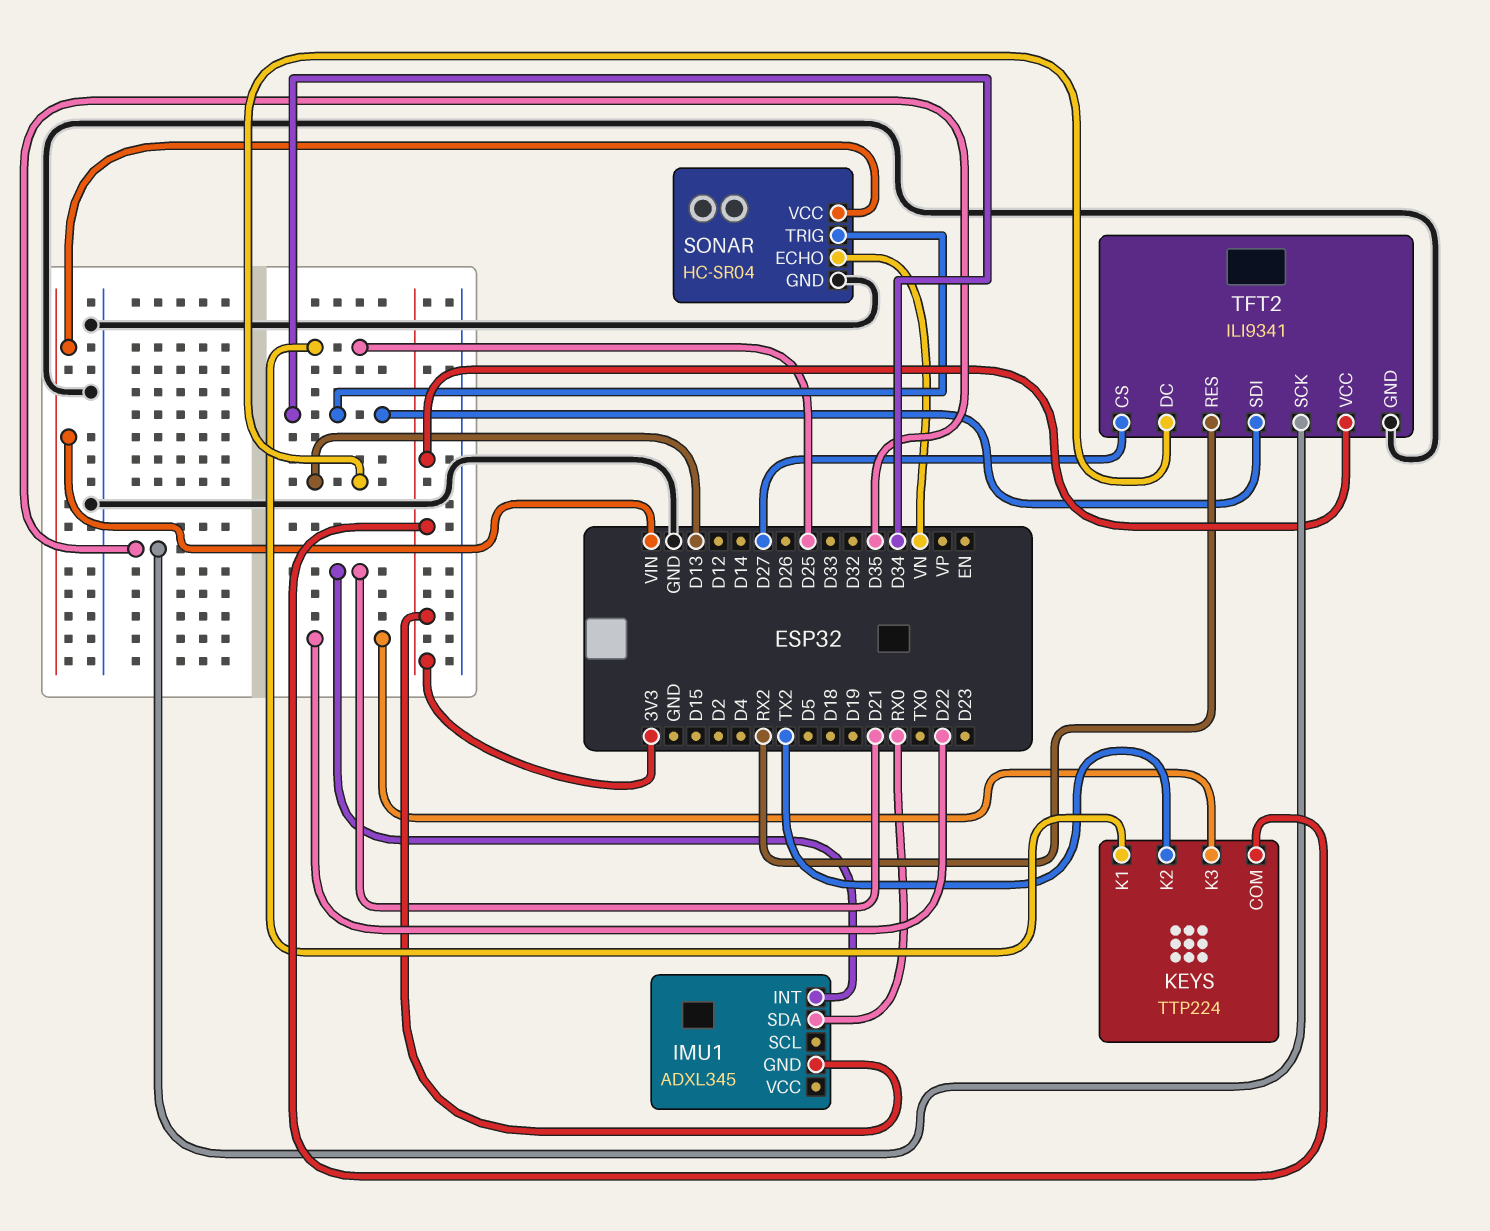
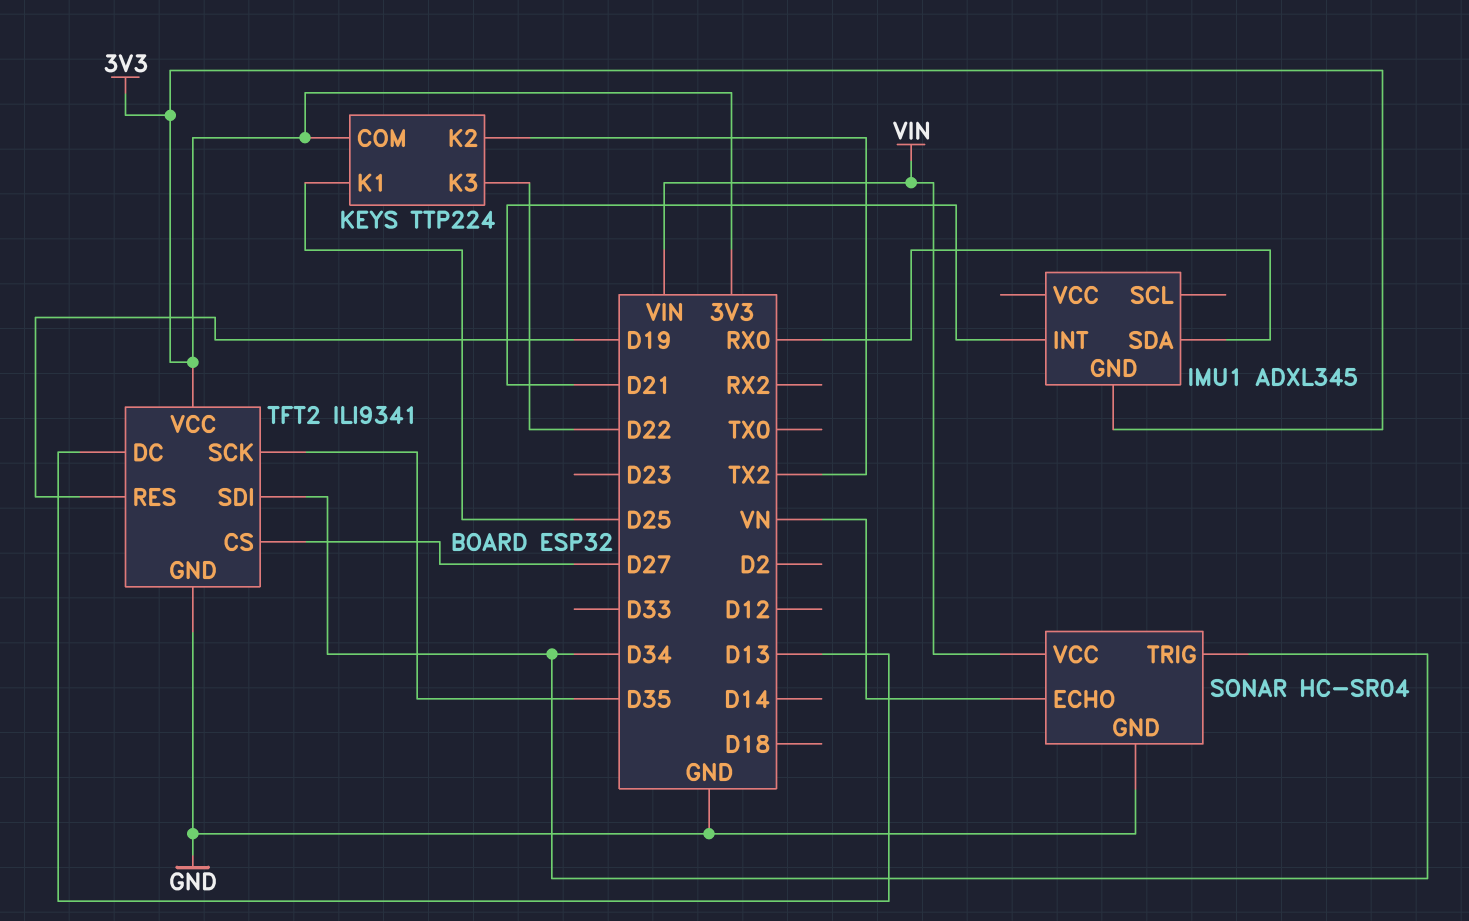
TFT2 pin RES: RX2 -> D19

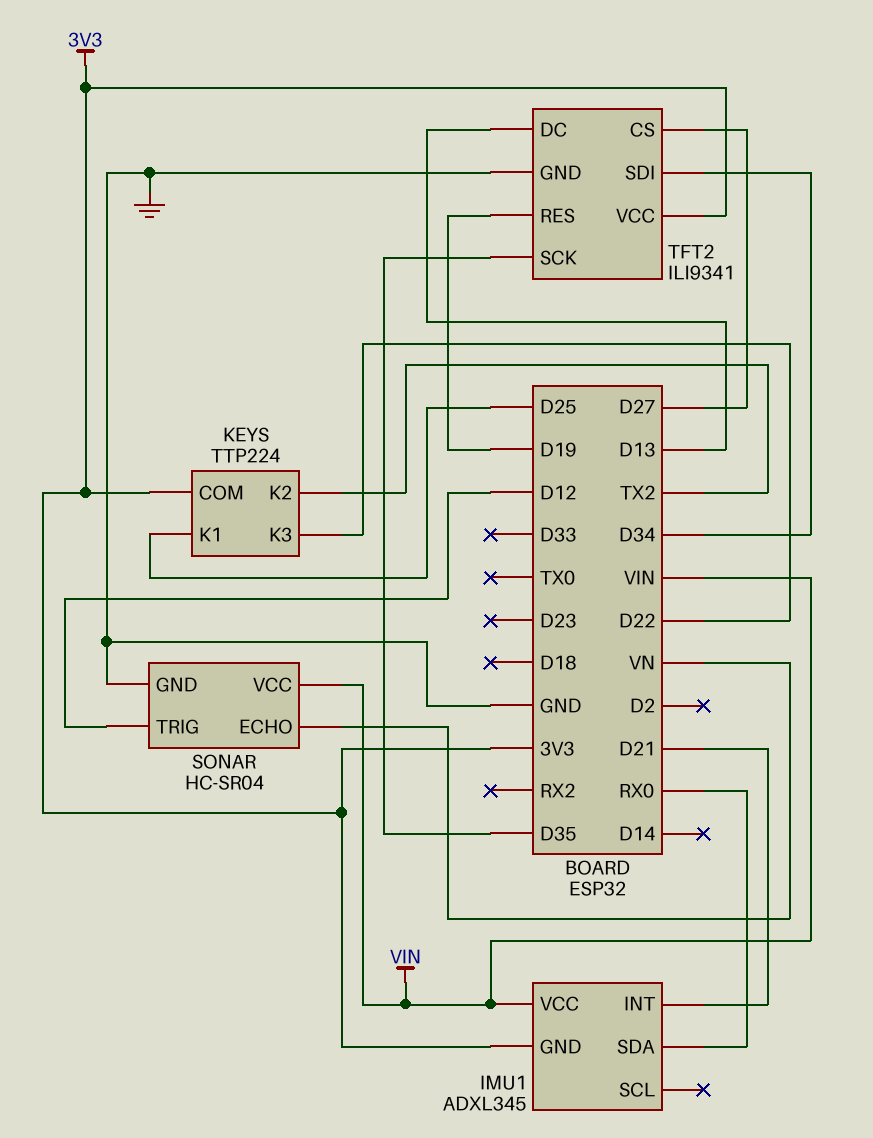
IMU1 pin VCC: none -> VIN
SONAR pin TRIG: D34 -> D12

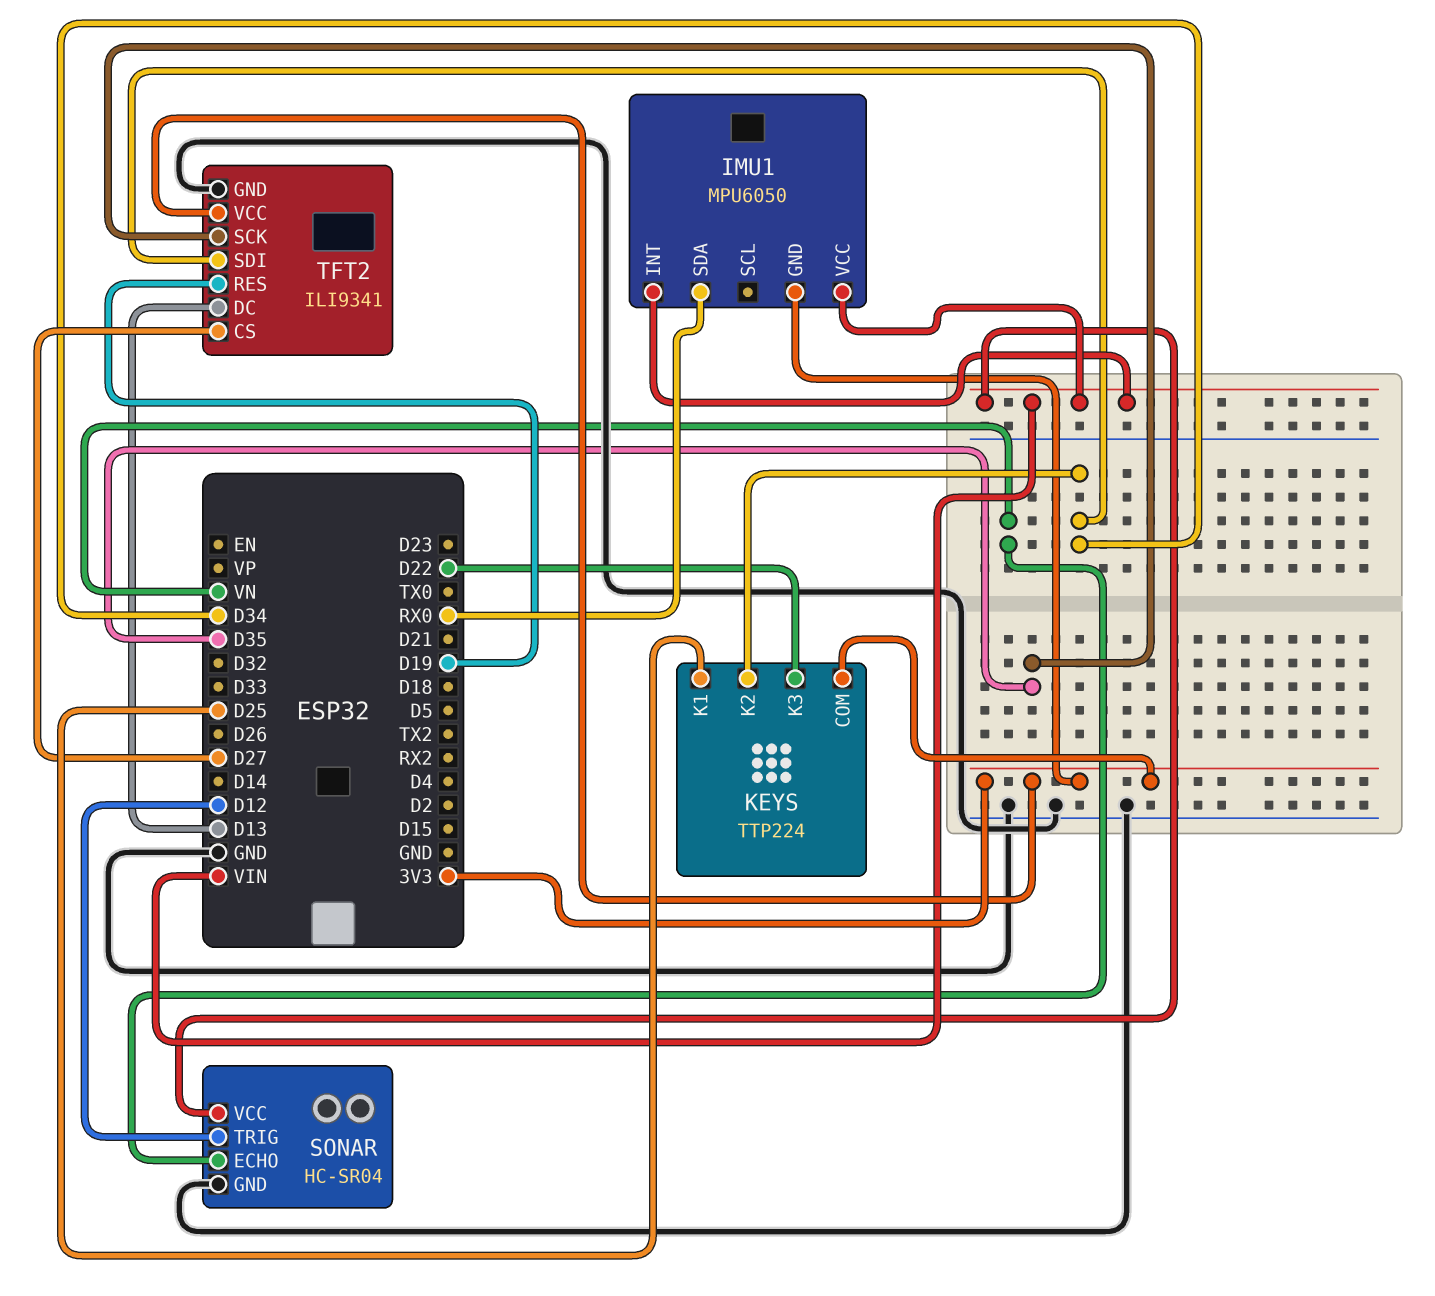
IMU1: ADXL345 -> MPU6050
IMU1 pin INT: D21 -> VIN
KEYS pin K2: TX2 -> D34

